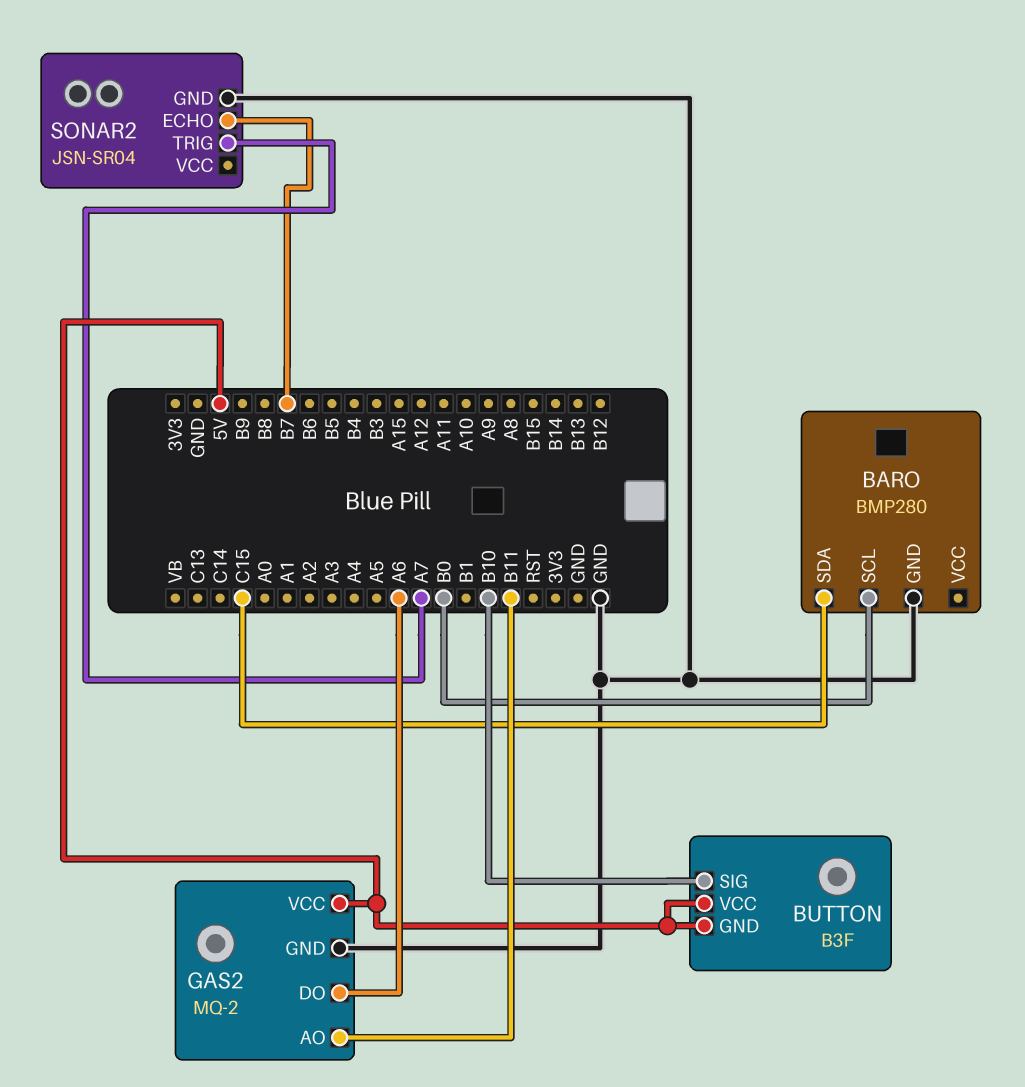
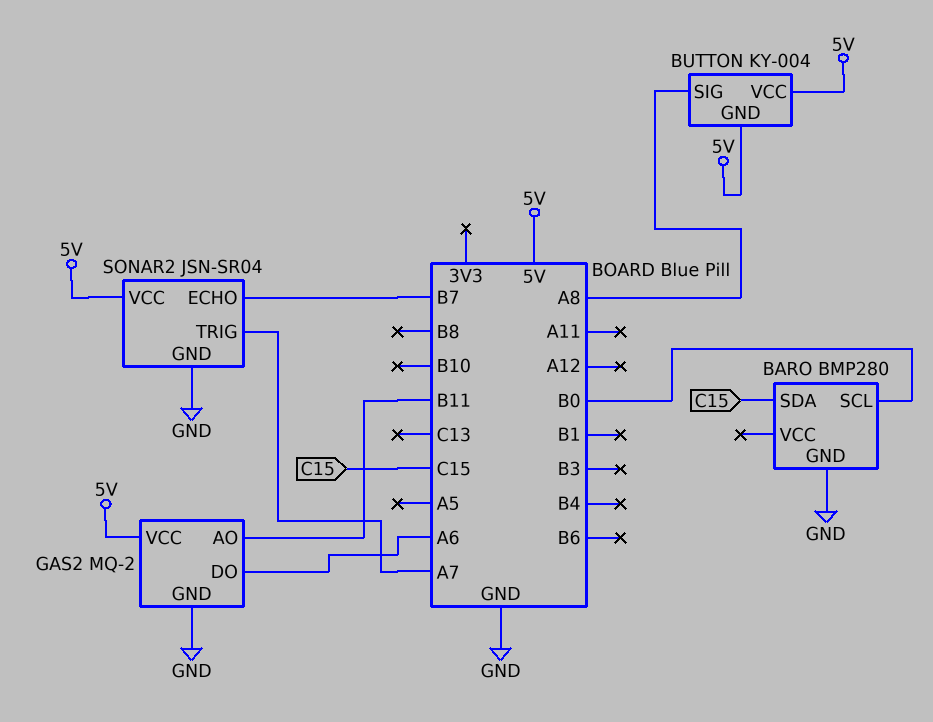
BUTTON: B3F -> KY-004
BUTTON pin SIG: B10 -> A8
SONAR2 pin VCC: none -> 5V

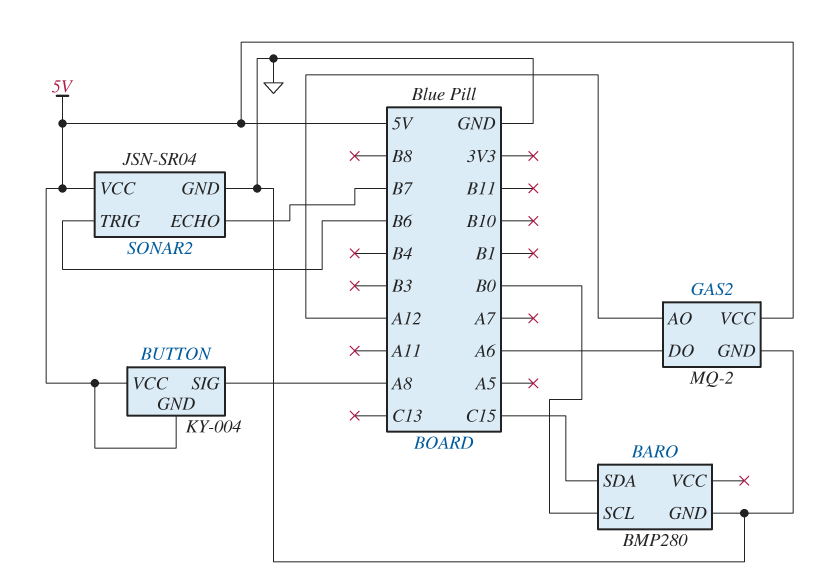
GAS2 pin AO: B11 -> A12
SONAR2 pin TRIG: A7 -> B6

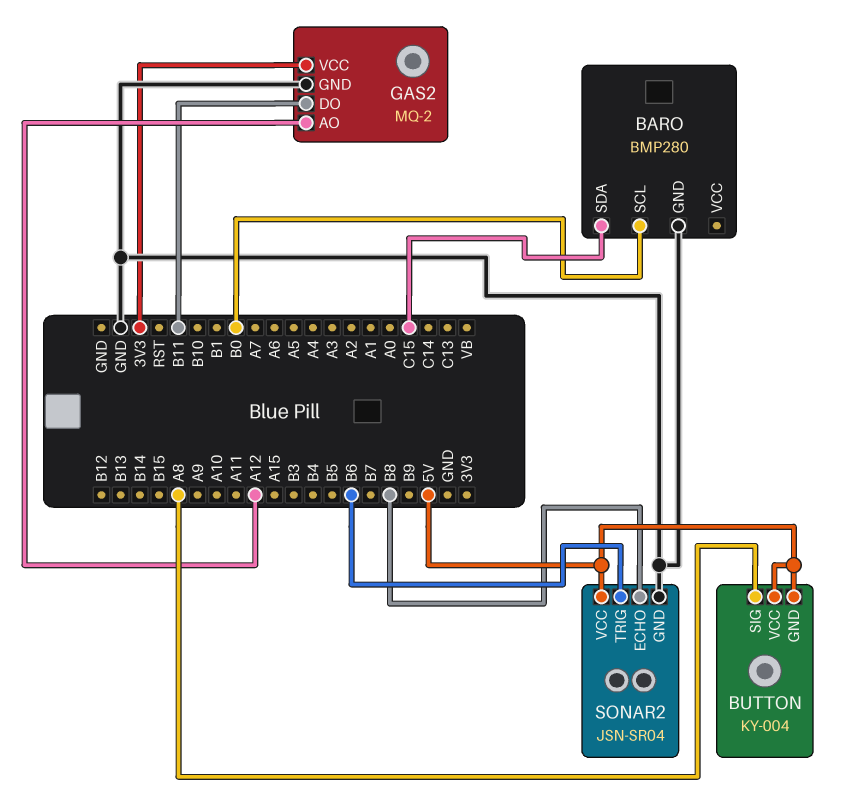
GAS2 pin DO: A6 -> B11
GAS2 pin VCC: 5V -> 3V3
SONAR2 pin ECHO: B7 -> B8

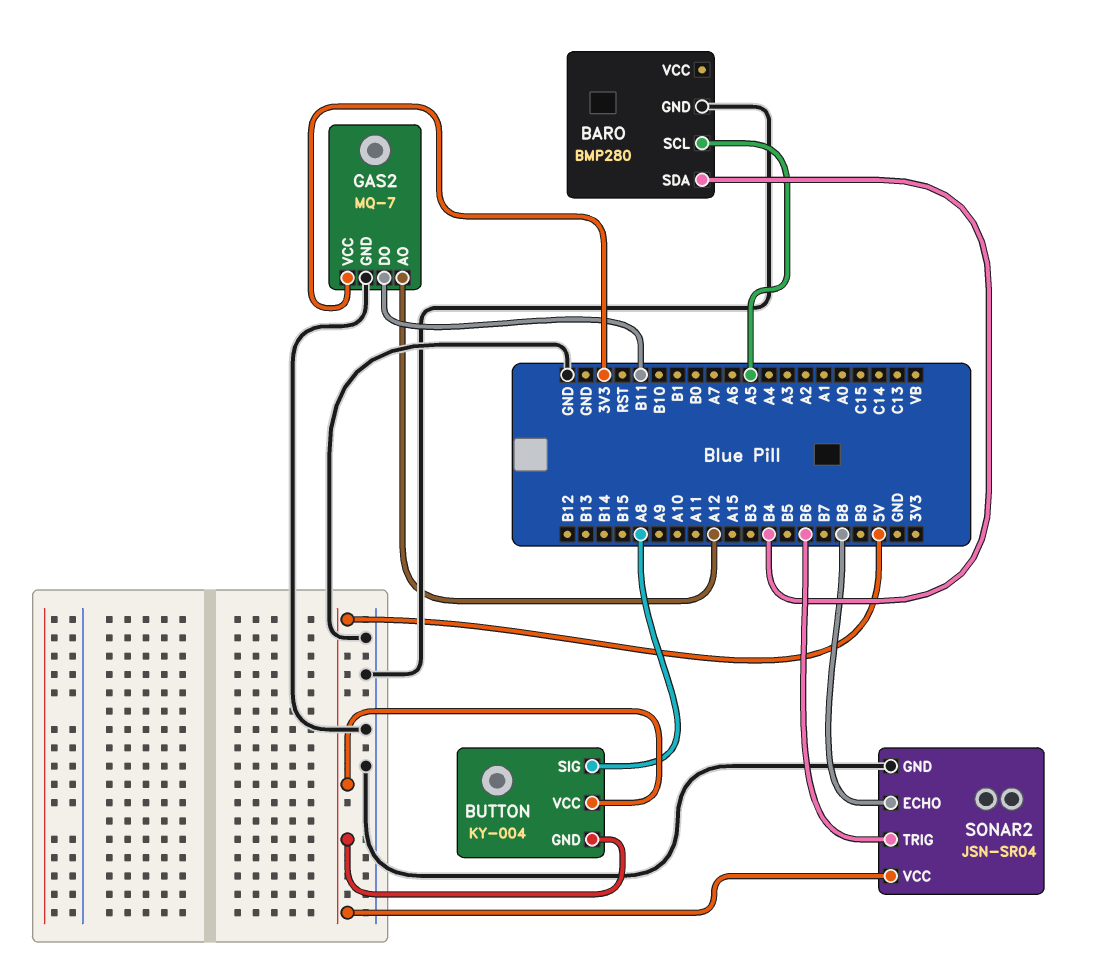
BARO pin SCL: B0 -> A5
BARO pin SDA: C15 -> B4
GAS2: MQ-2 -> MQ-7

